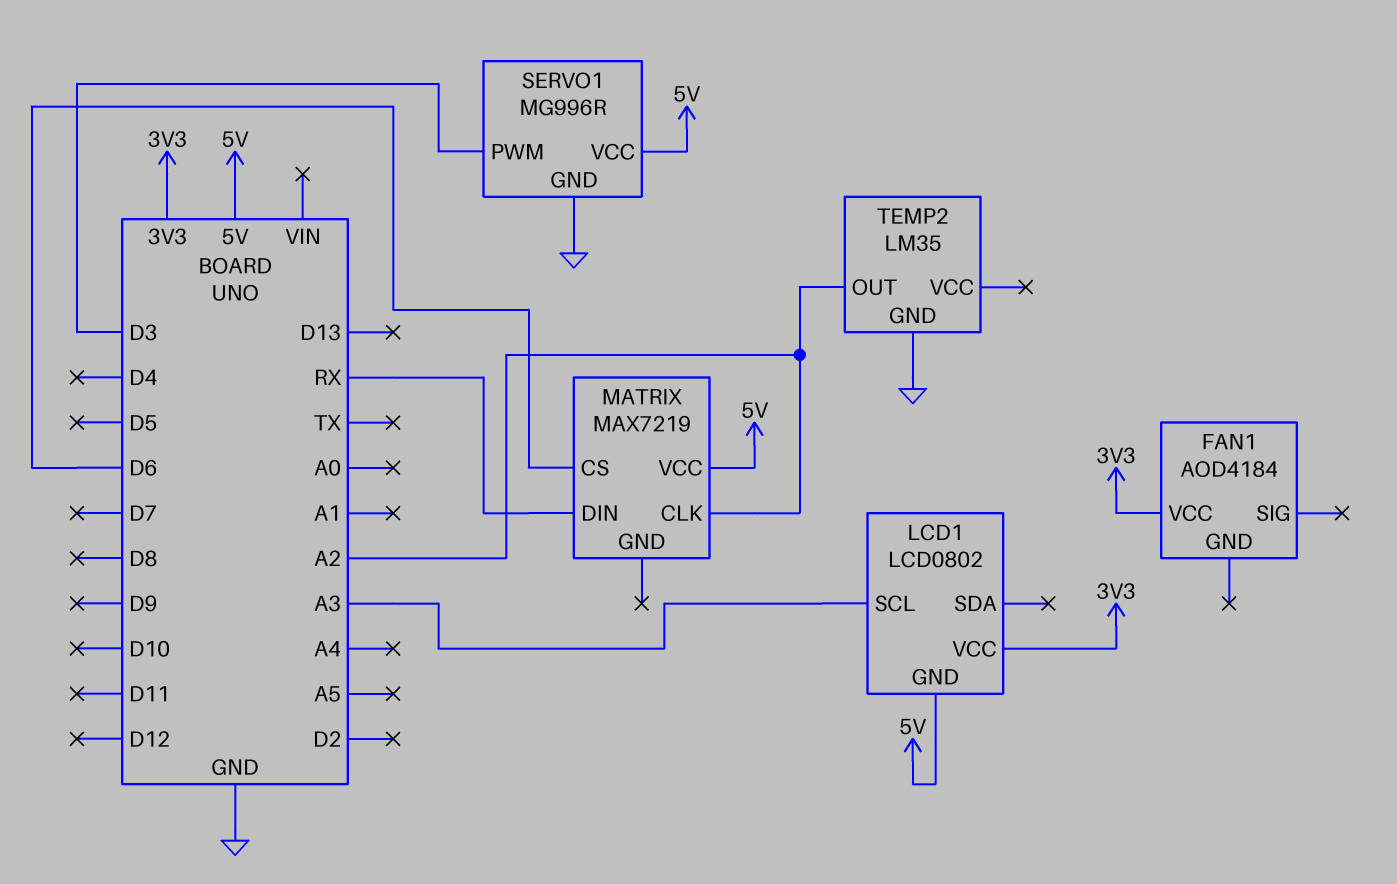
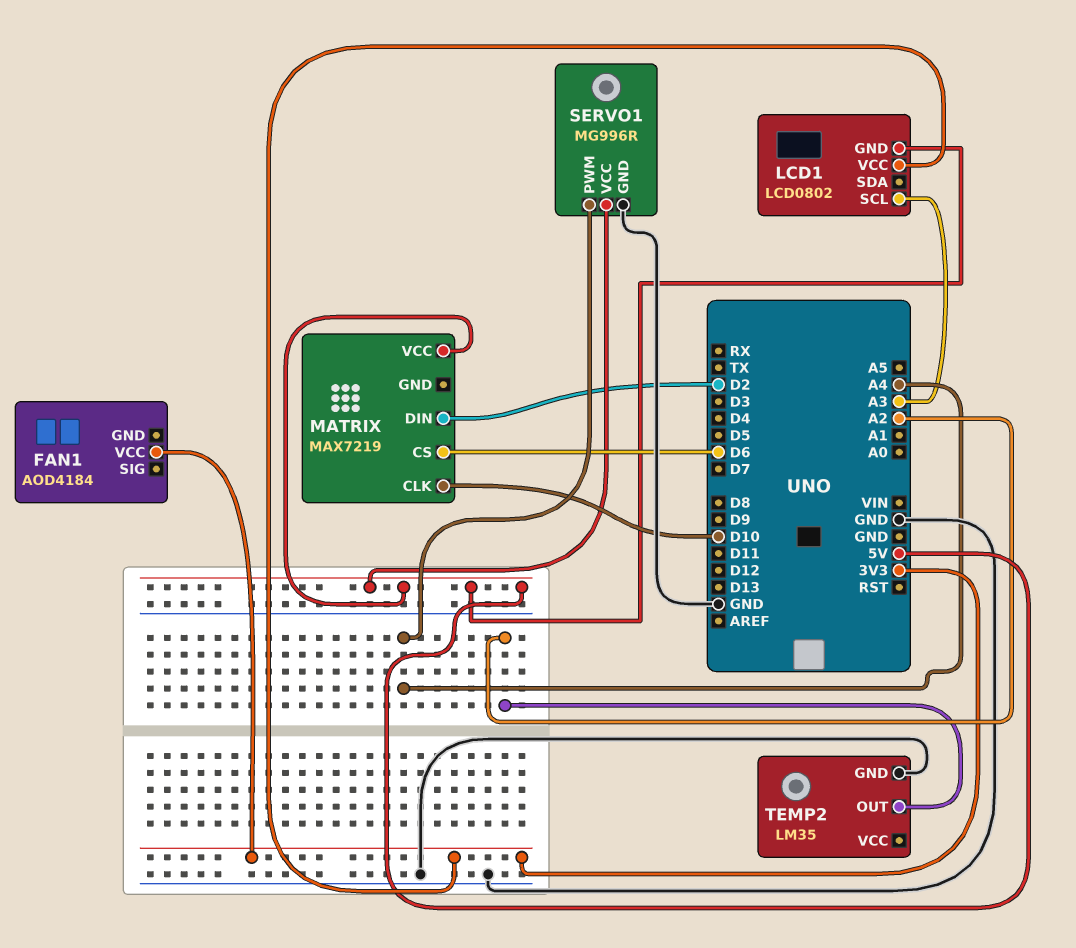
MATRIX pin CLK: A2 -> D10
MATRIX pin DIN: RX -> D2
SERVO1 pin PWM: D3 -> A4

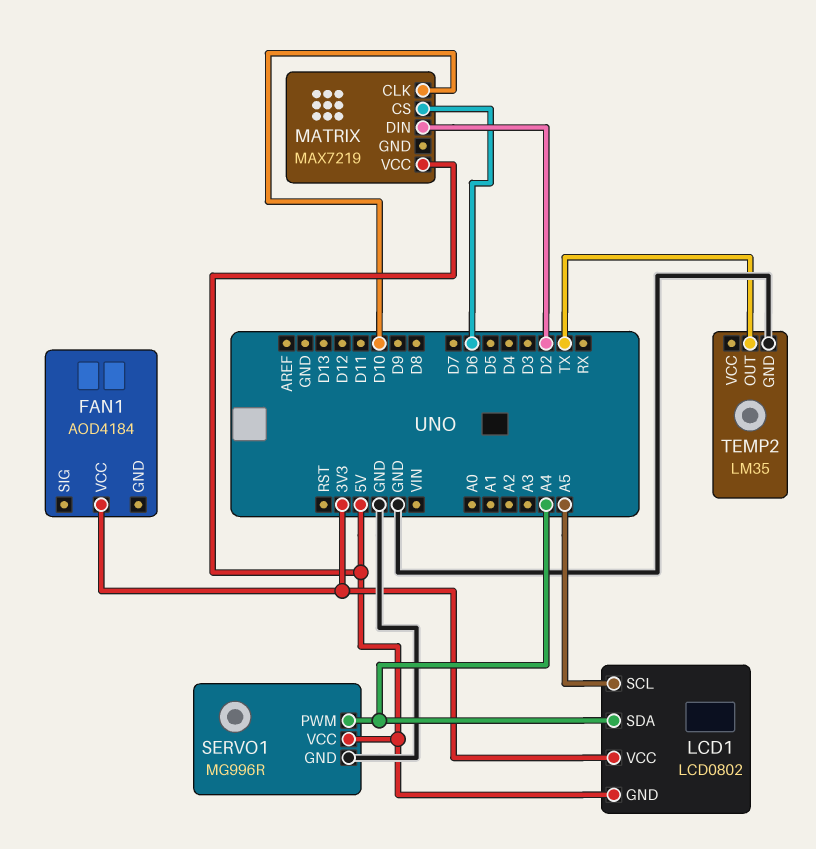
LCD1 pin SCL: A3 -> A5
LCD1 pin SDA: none -> A4
TEMP2 pin OUT: A2 -> TX

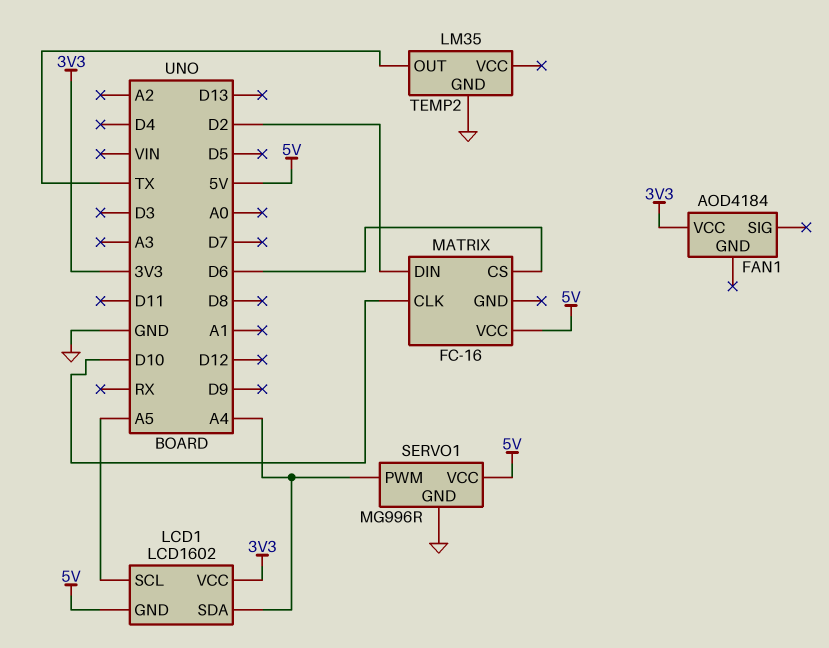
LCD1: LCD0802 -> LCD1602
MATRIX: MAX7219 -> FC-16

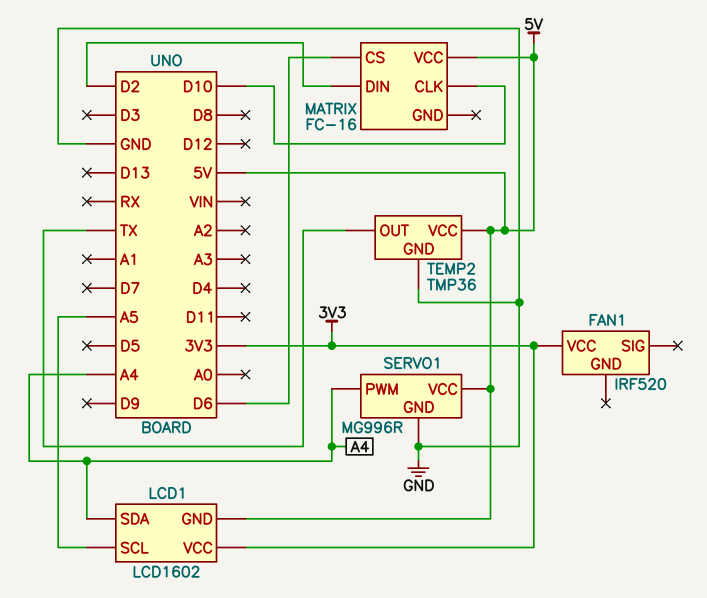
FAN1: AOD4184 -> IRF520
TEMP2: LM35 -> TMP36
TEMP2 pin VCC: none -> 5V

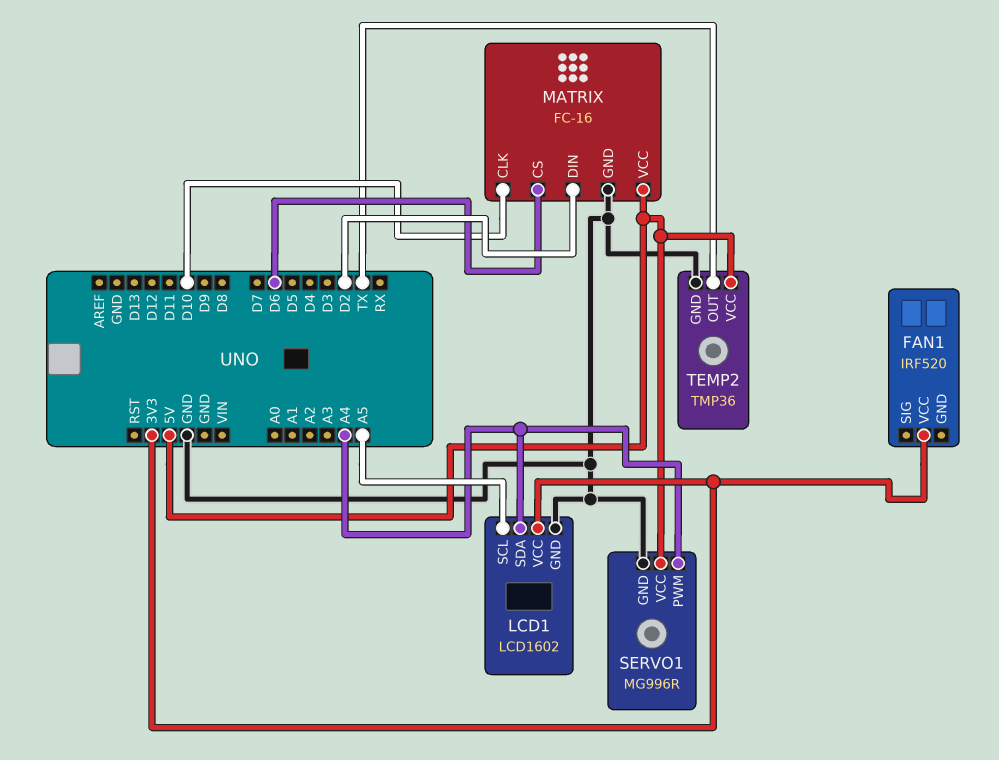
LCD1 pin GND: 5V -> GND
MATRIX pin GND: none -> GND

